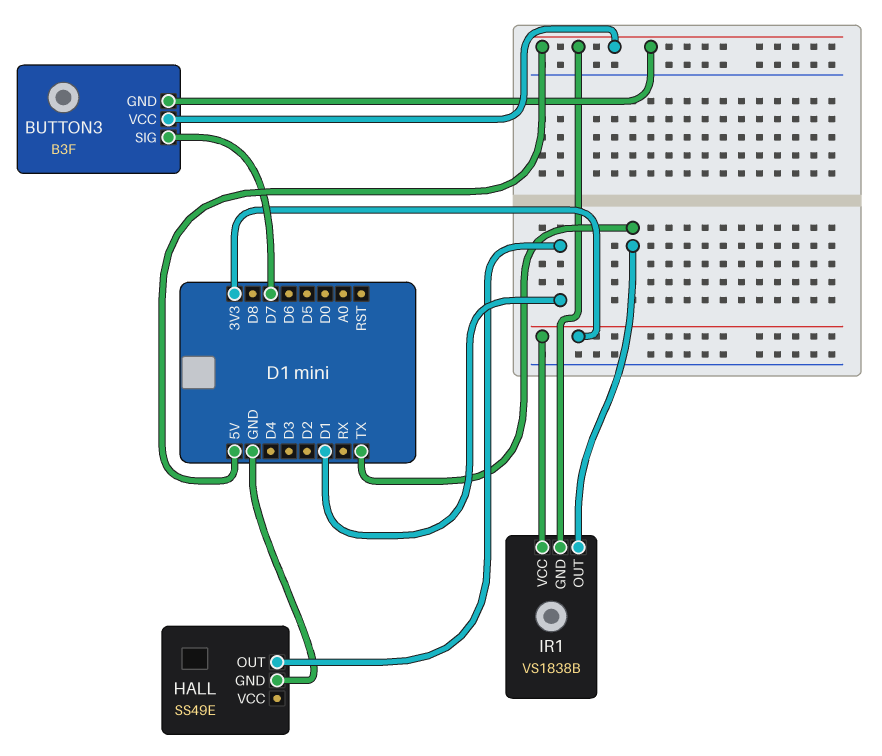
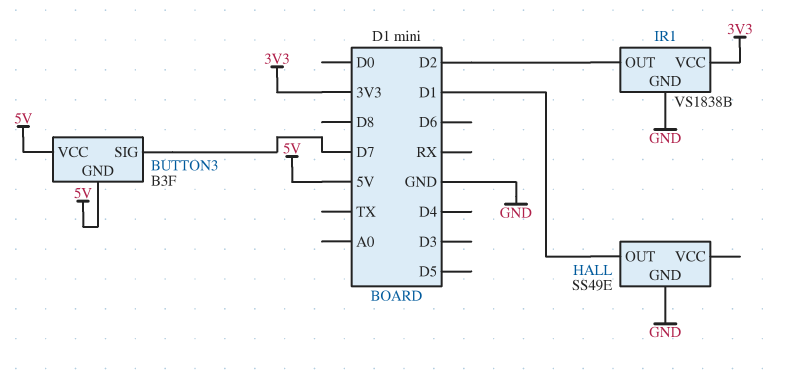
IR1 pin GND: 5V -> GND
IR1 pin OUT: TX -> D2

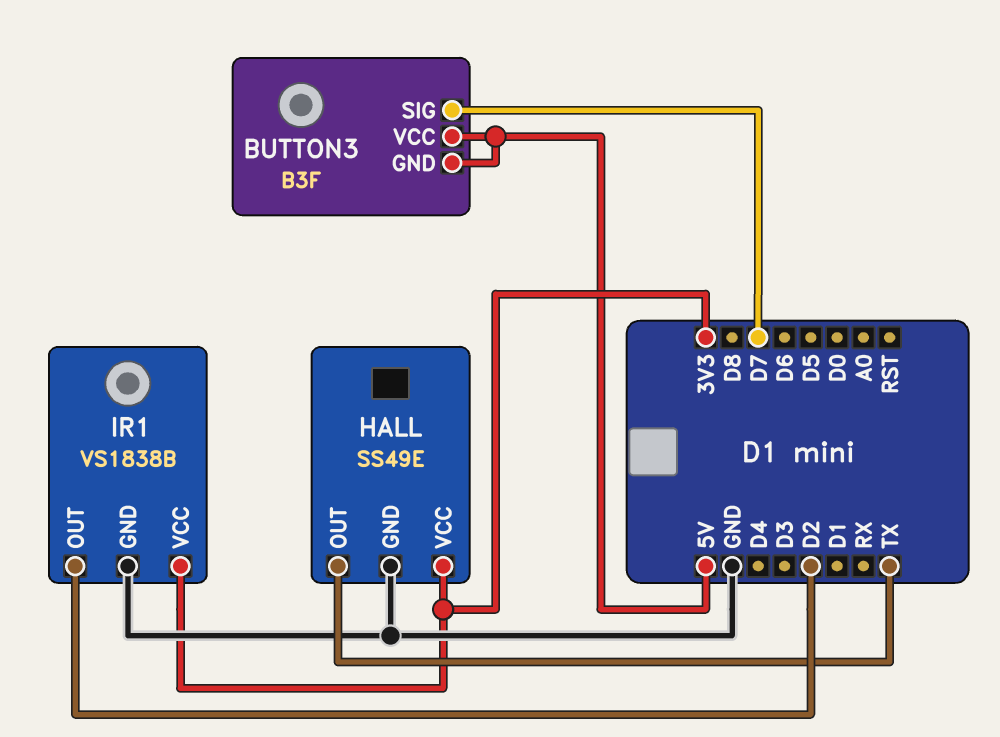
HALL pin OUT: D1 -> TX
HALL pin VCC: none -> 3V3

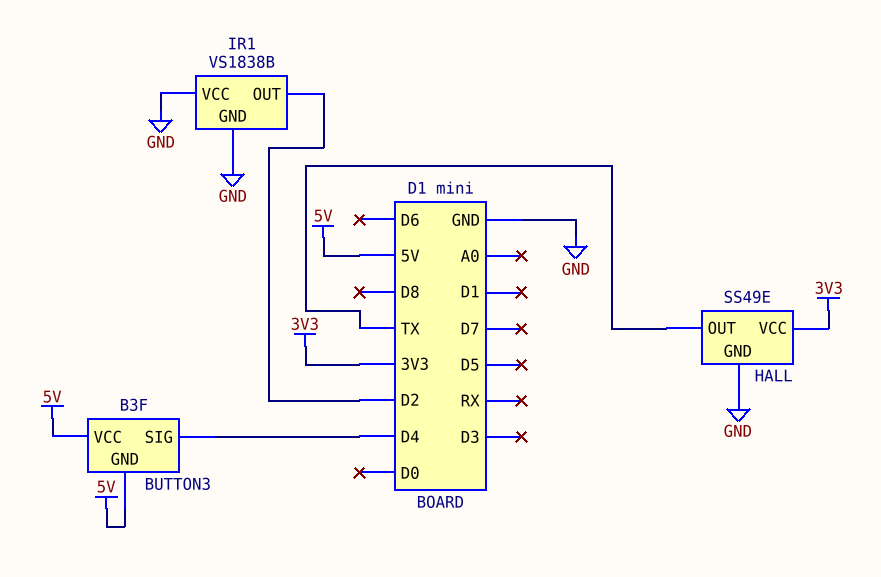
BUTTON3 pin SIG: D7 -> D4
IR1 pin VCC: 3V3 -> GND

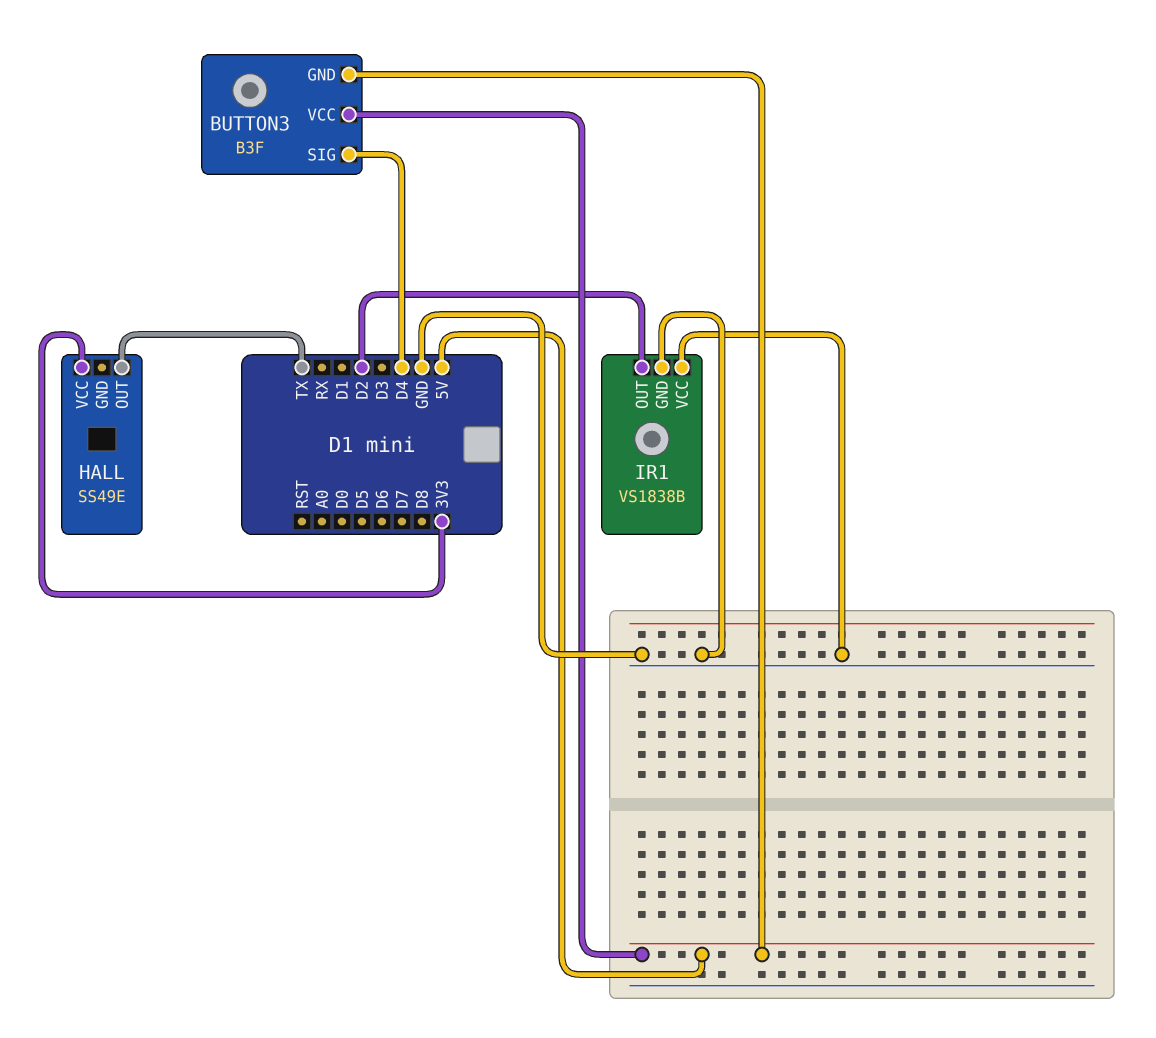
HALL pin GND: GND -> none

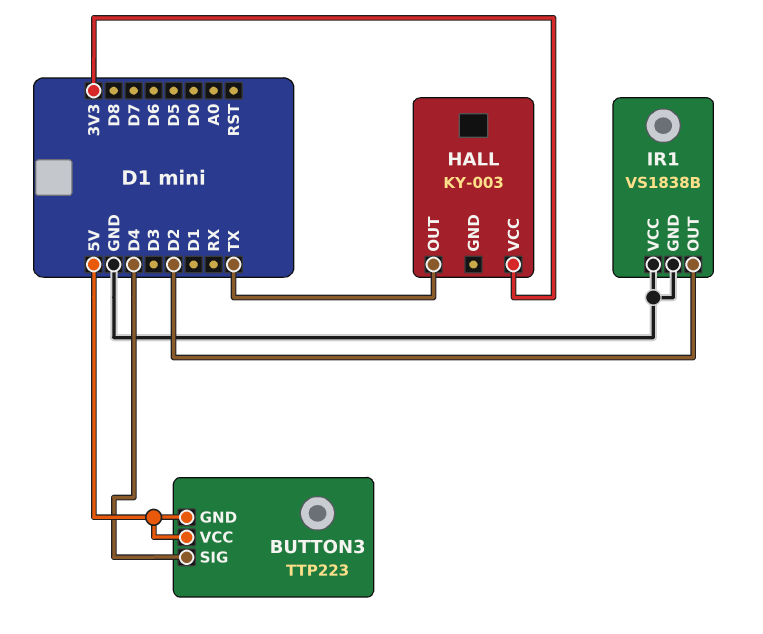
BUTTON3: B3F -> TTP223
HALL: SS49E -> KY-003

